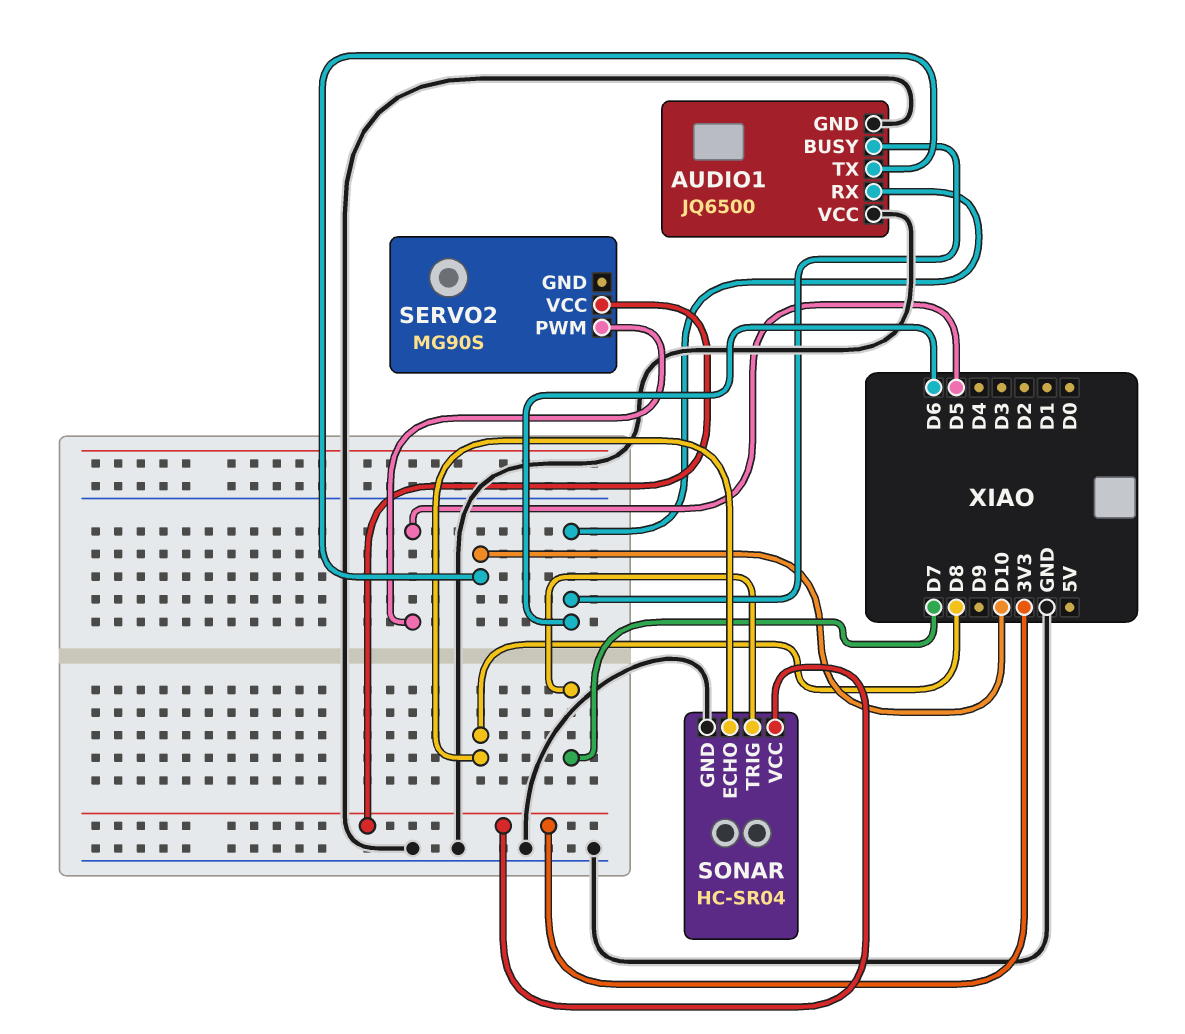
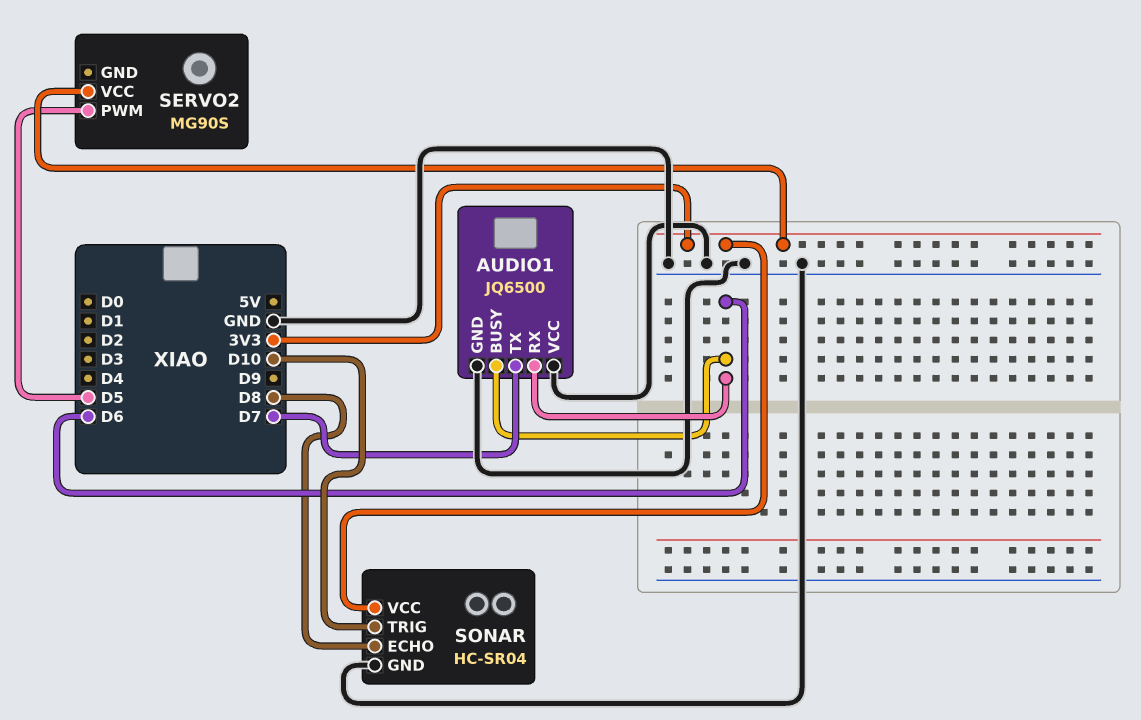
AUDIO1 pin TX: D10 -> D7
SONAR pin TRIG: D7 -> D10

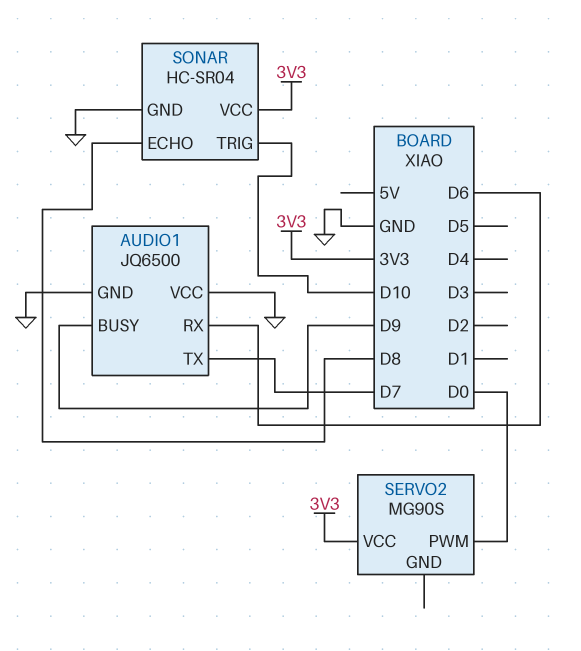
AUDIO1 pin BUSY: D6 -> D9
SERVO2 pin PWM: D5 -> D0

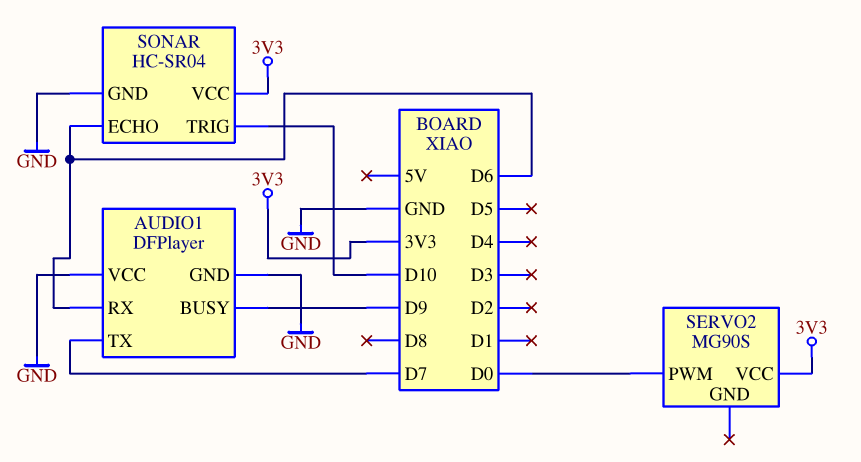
AUDIO1: JQ6500 -> DFPlayer
SONAR pin ECHO: D8 -> D6

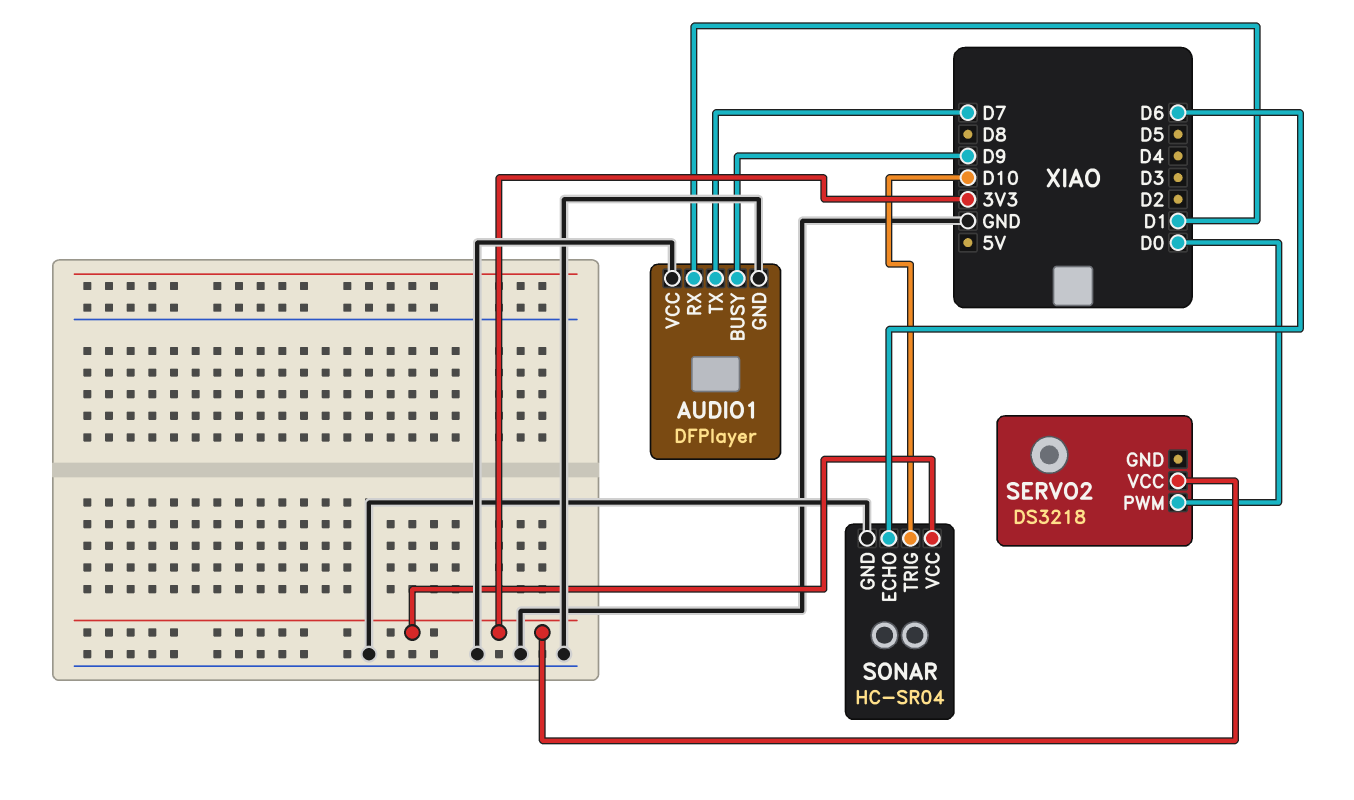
AUDIO1 pin RX: D6 -> D1
SERVO2: MG90S -> DS3218

